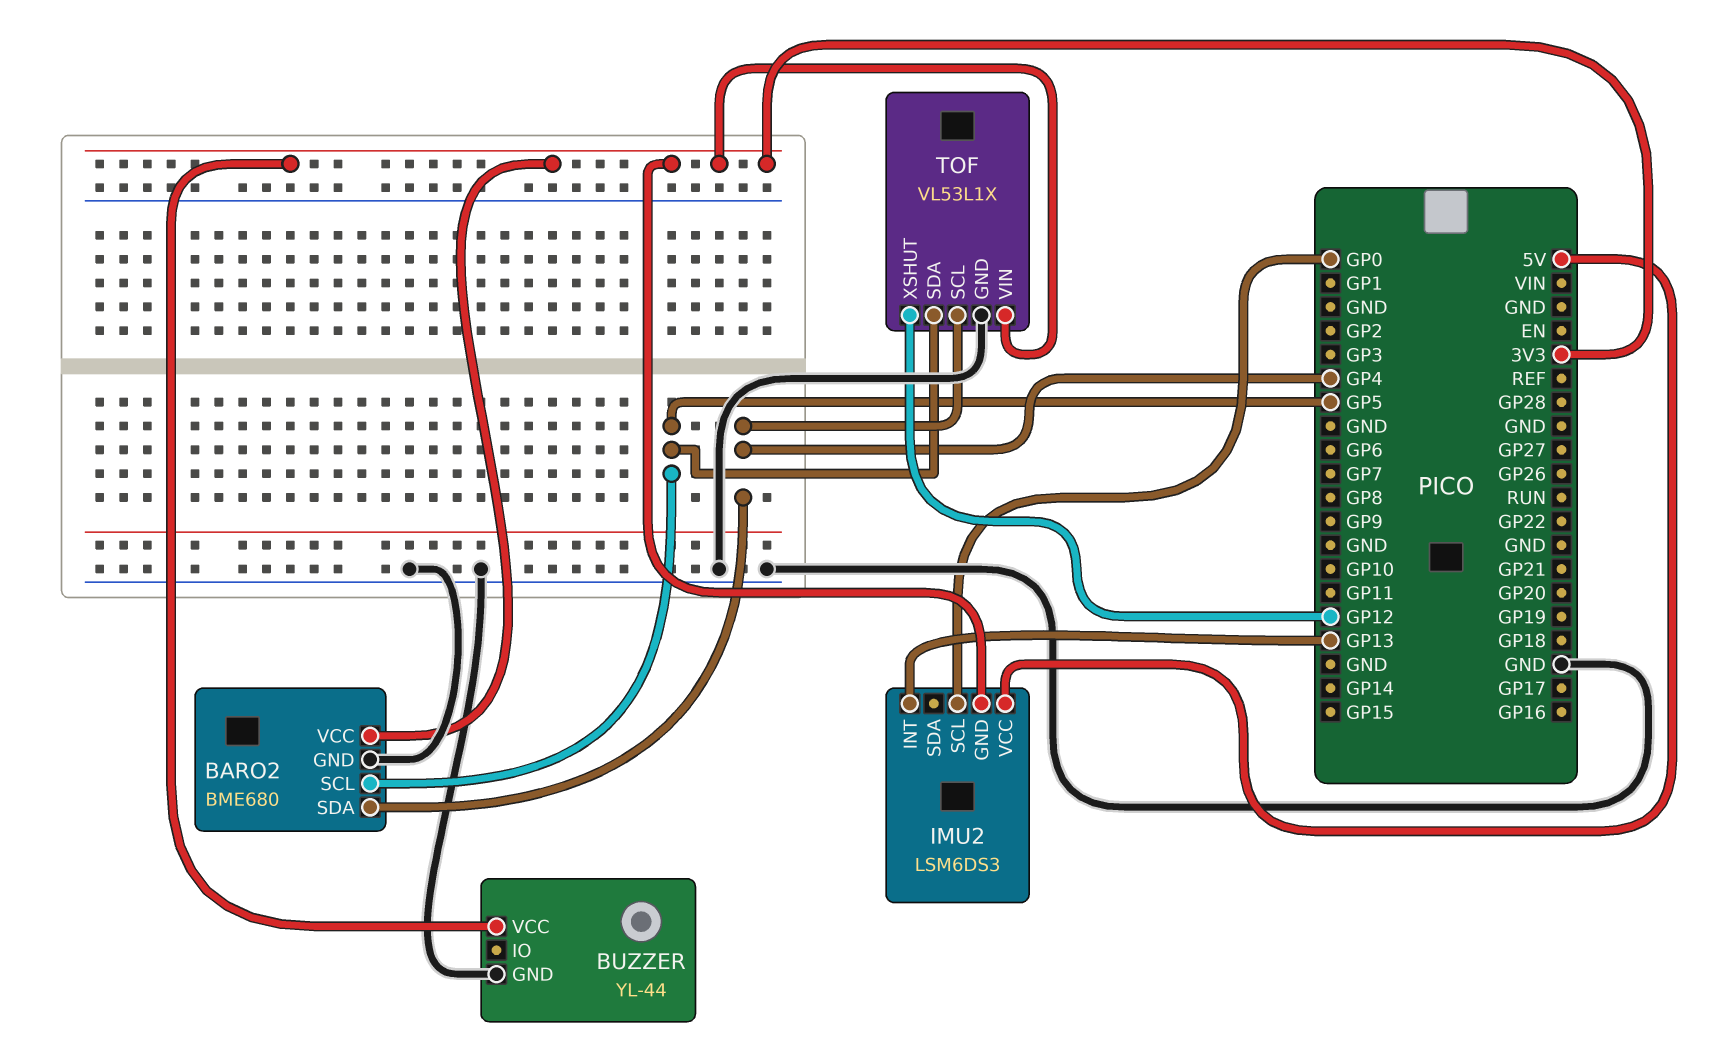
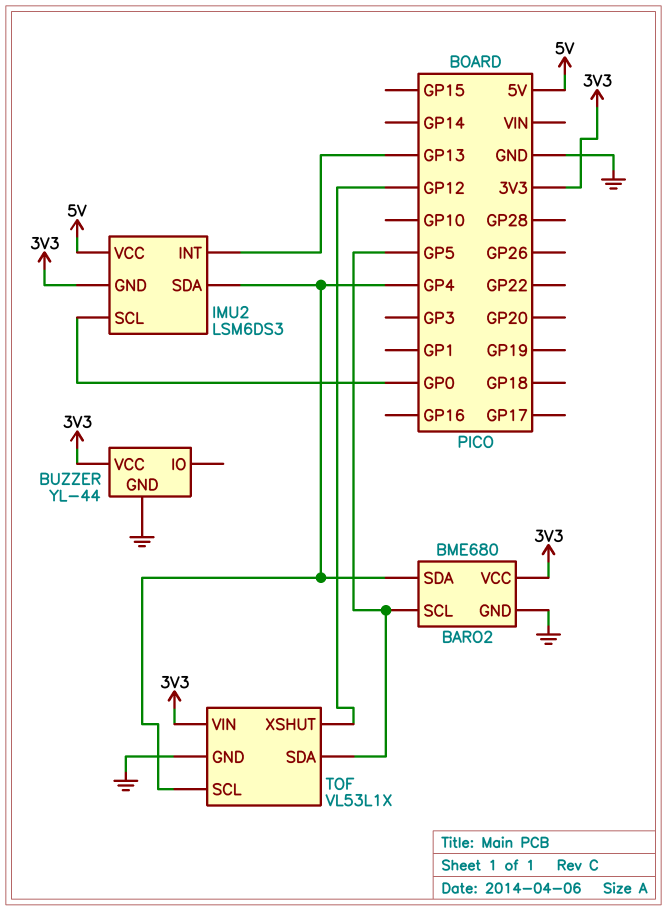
IMU2 pin SDA: none -> GP4

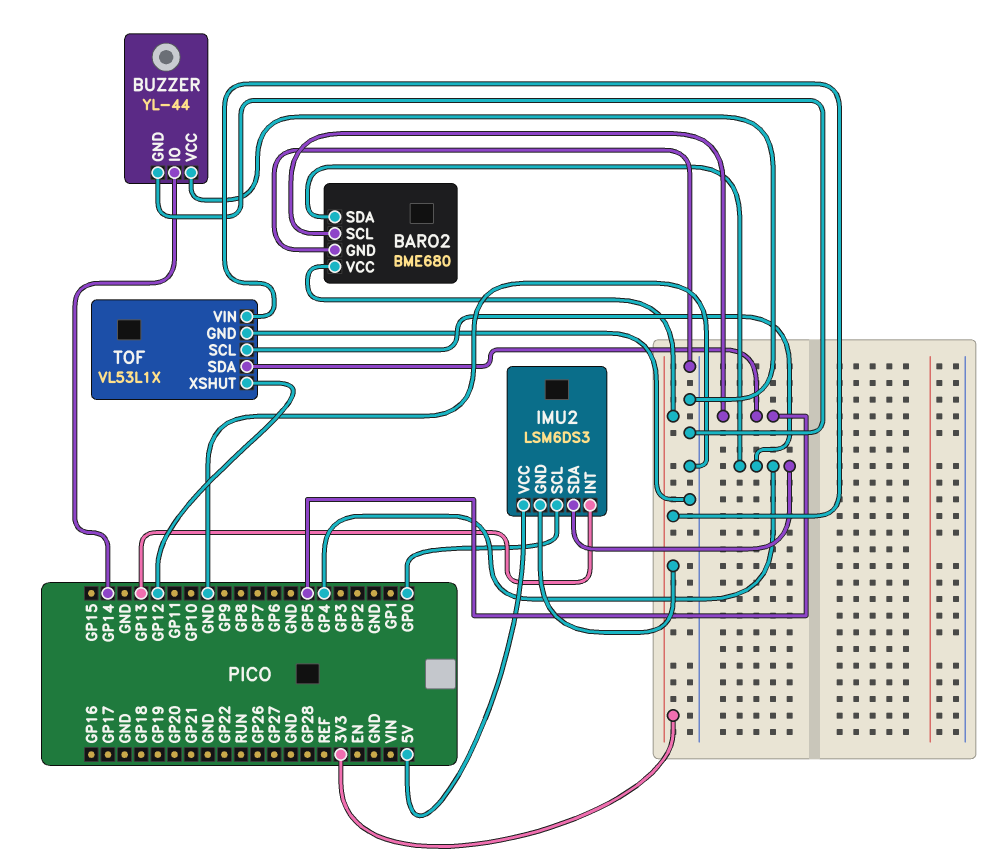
BUZZER pin IO: none -> GP14
BUZZER pin VCC: 3V3 -> GND

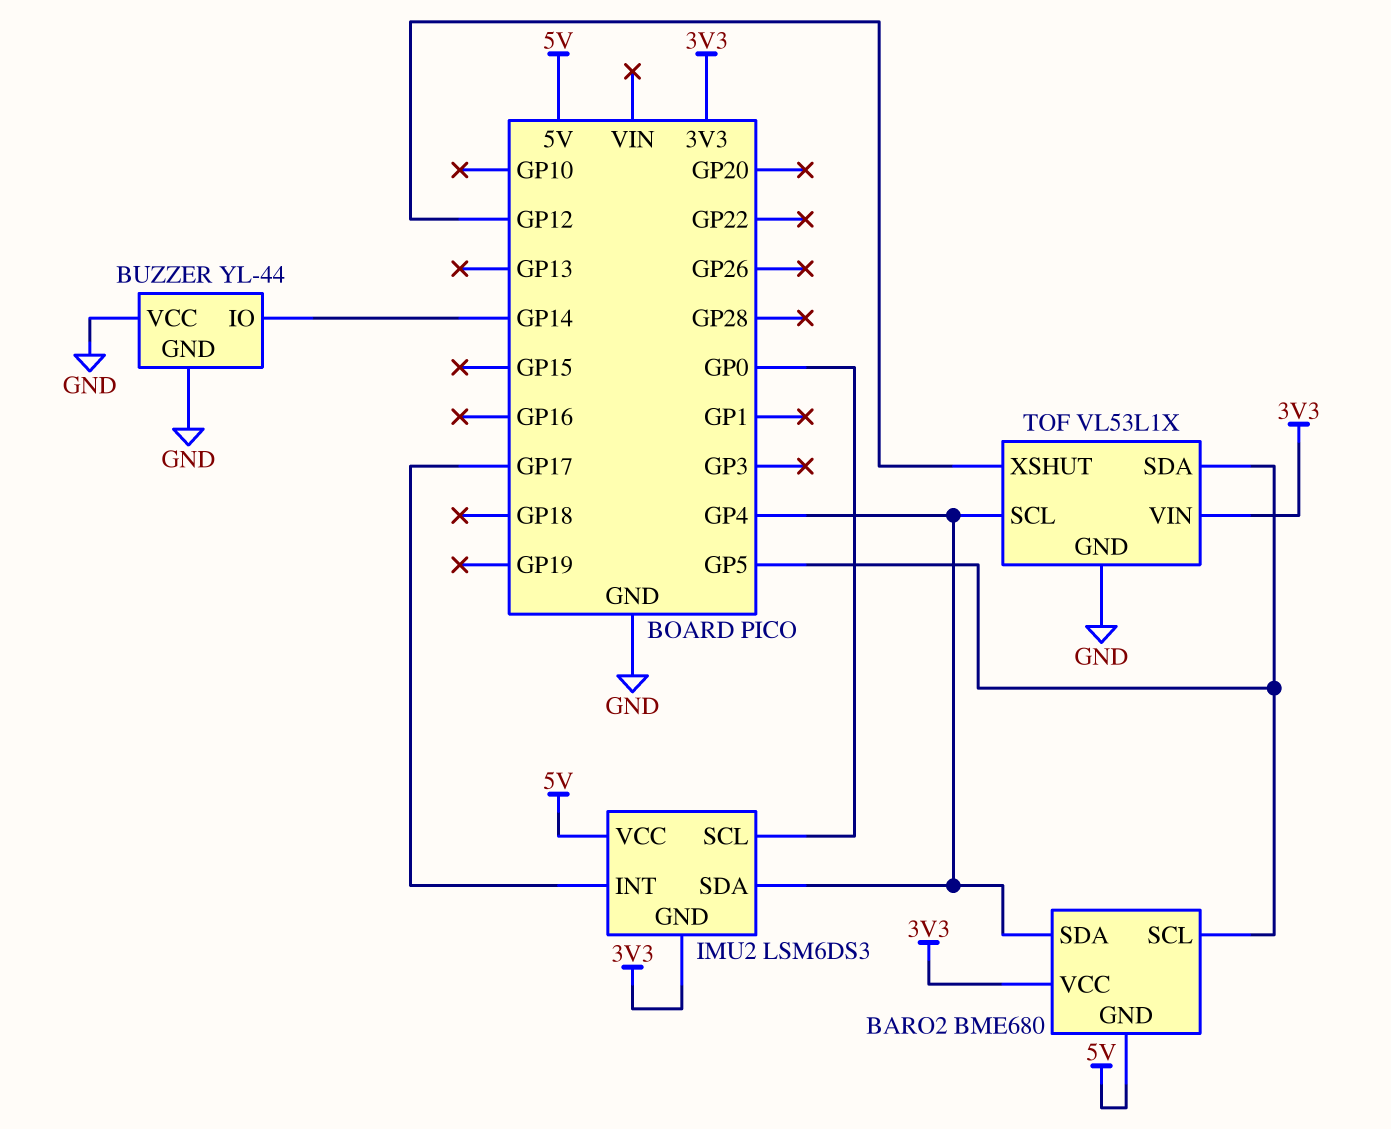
BARO2 pin GND: GND -> 5V
IMU2 pin INT: GP13 -> GP17

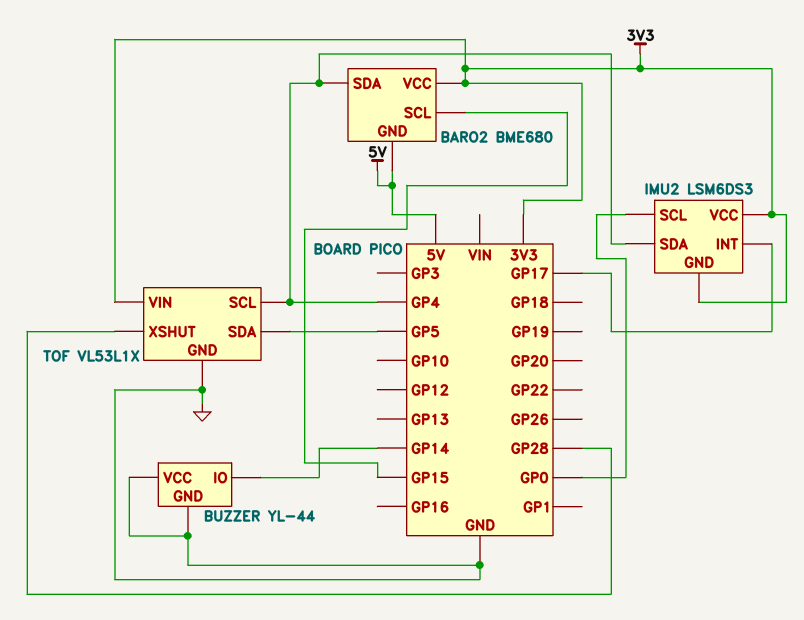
BARO2 pin SCL: GP5 -> GP15
IMU2 pin VCC: 5V -> 3V3
TOF pin XSHUT: GP12 -> GP28

